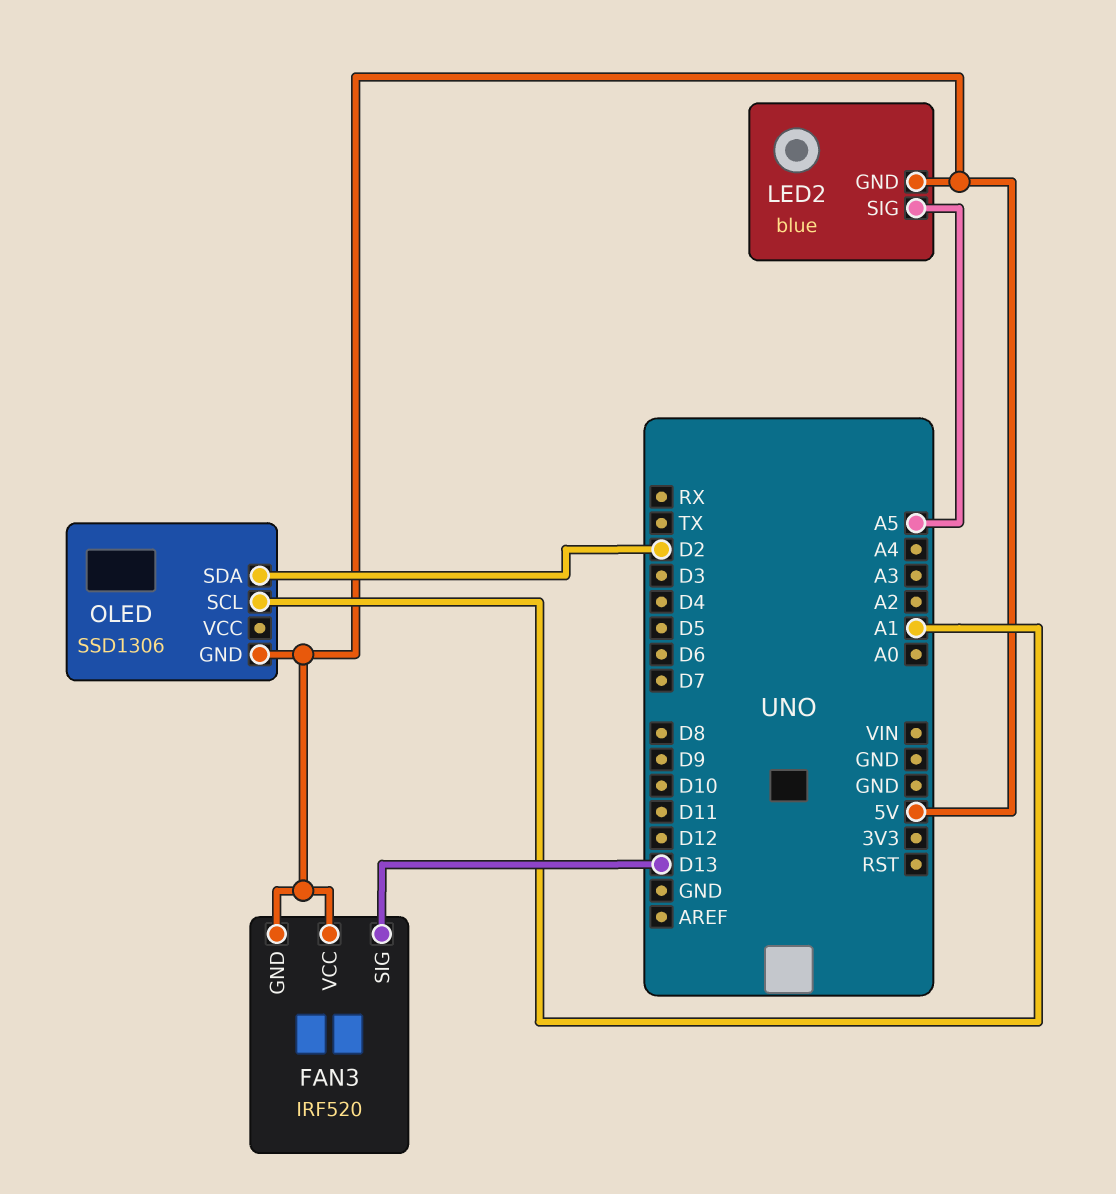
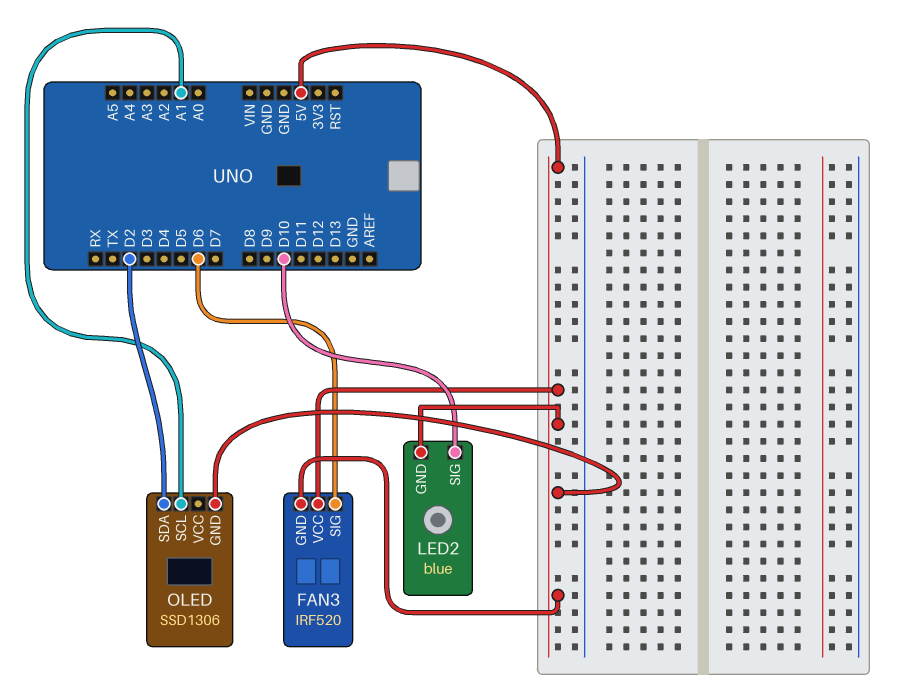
FAN3 pin SIG: D13 -> D6
LED2 pin SIG: A5 -> D10

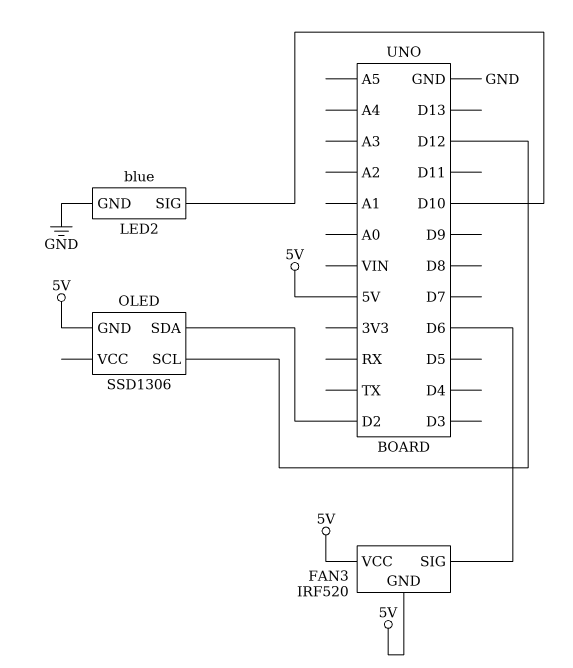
LED2 pin GND: 5V -> GND
OLED pin SCL: A1 -> D12

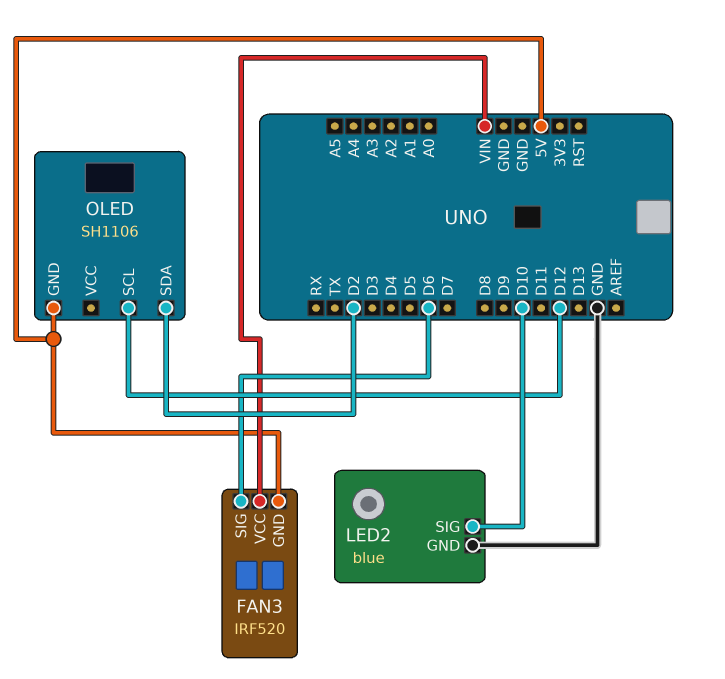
FAN3 pin VCC: 5V -> VIN
OLED: SSD1306 -> SH1106

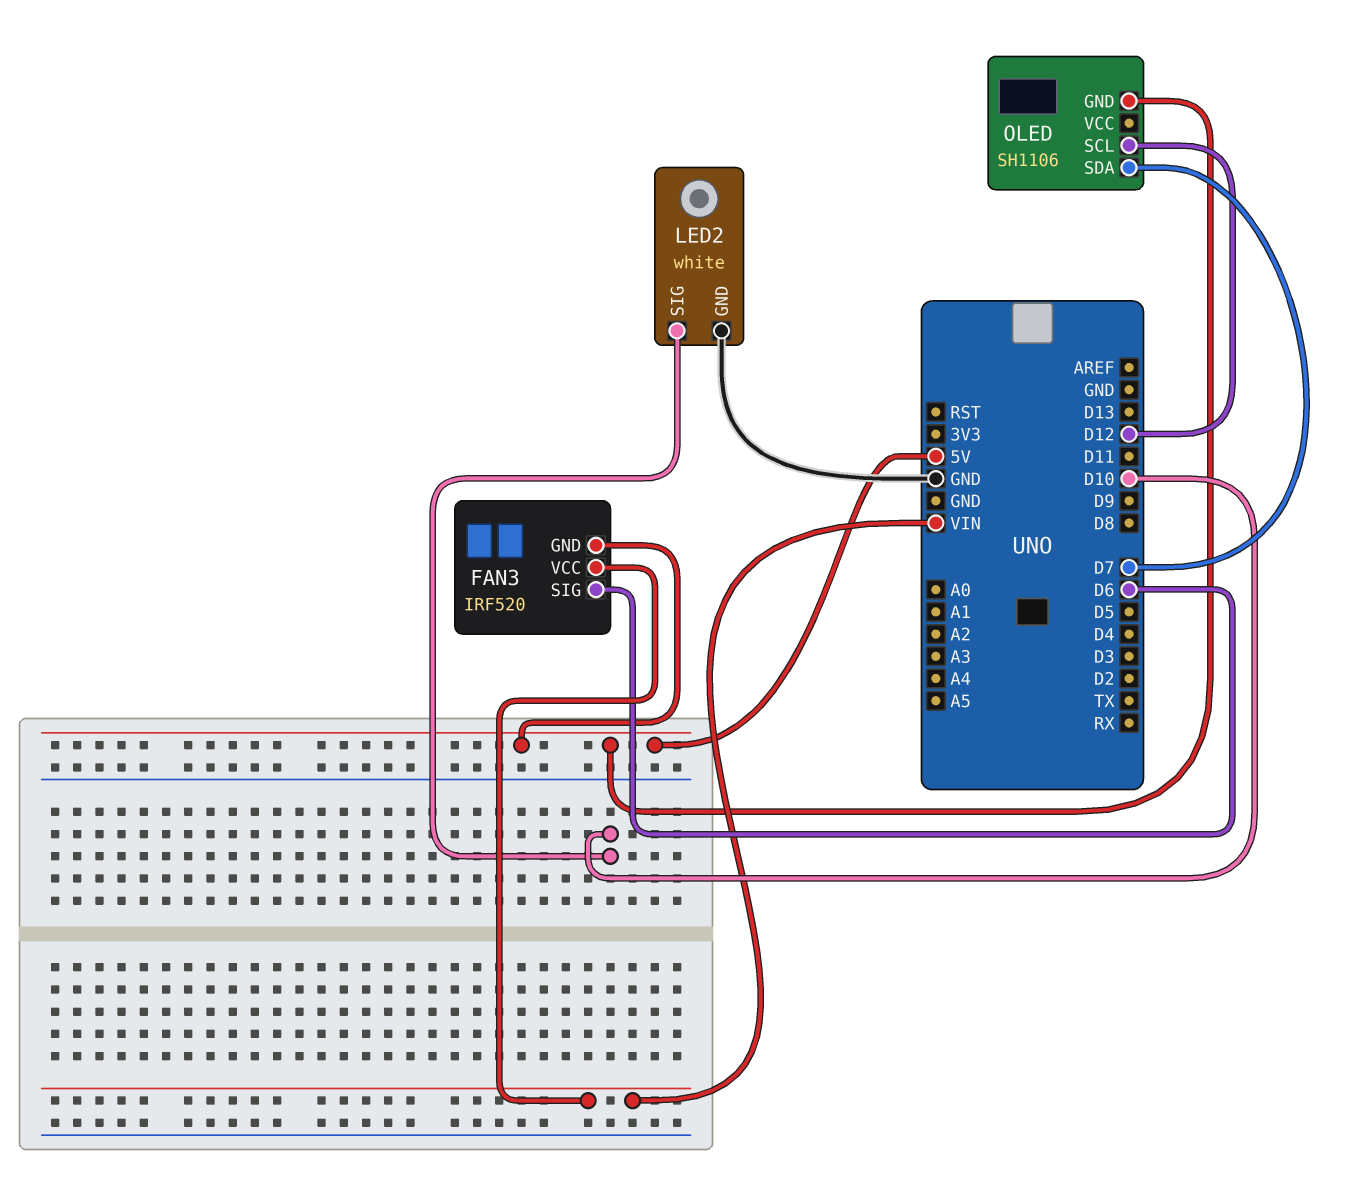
LED2: blue -> white
OLED pin SDA: D2 -> D7

